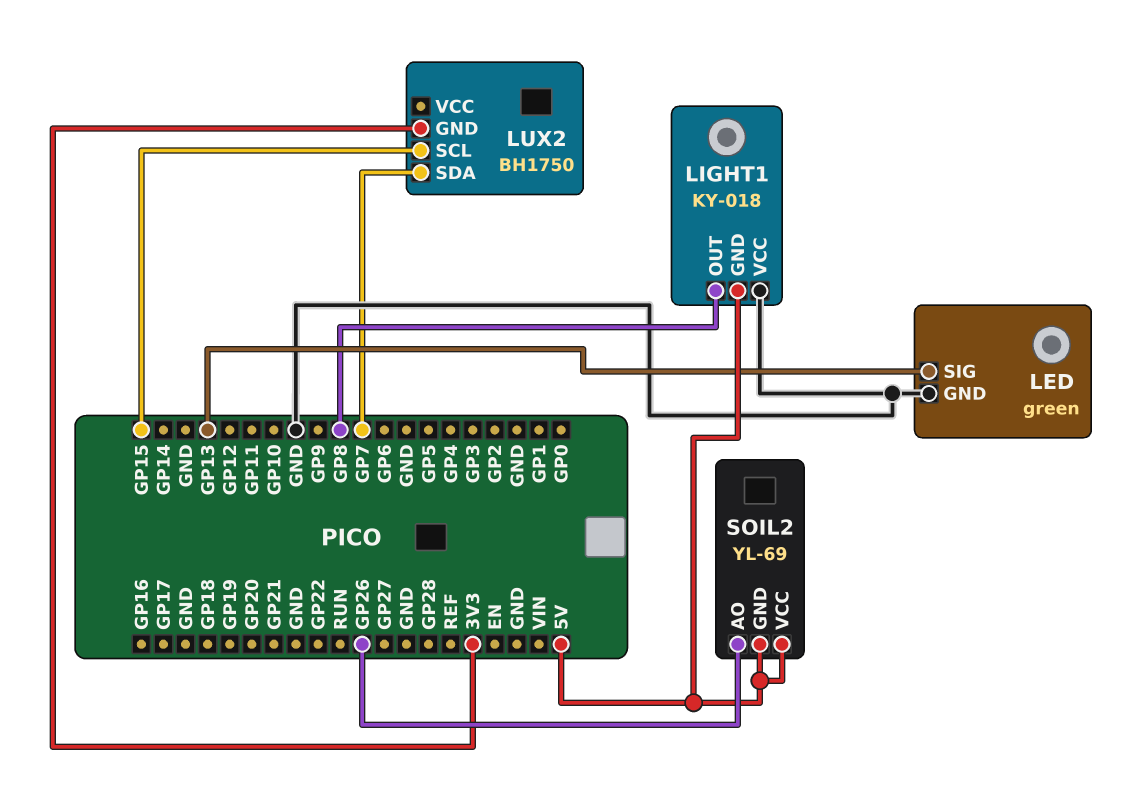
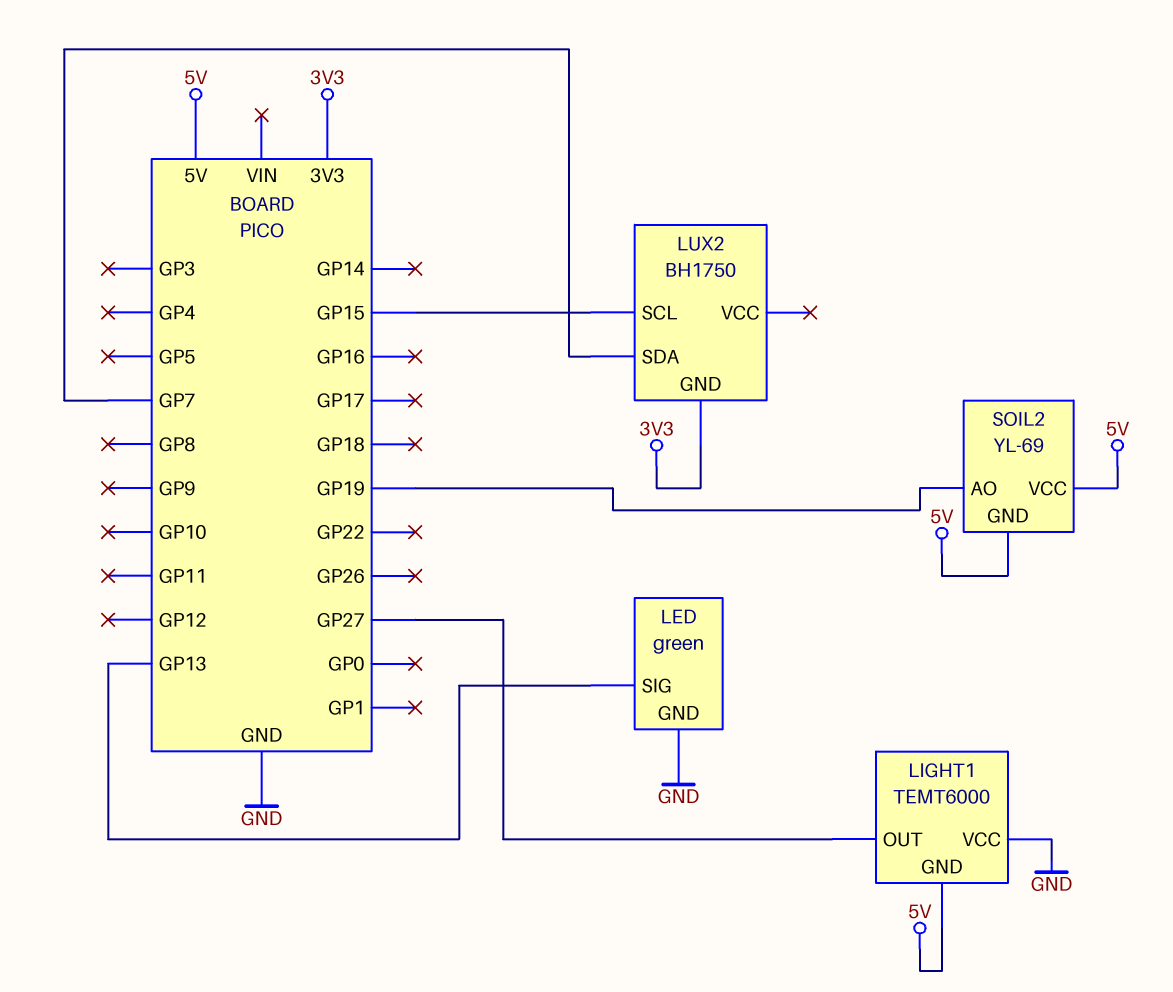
LIGHT1: KY-018 -> TEMT6000
LIGHT1 pin OUT: GP8 -> GP27
SOIL2 pin AO: GP26 -> GP19

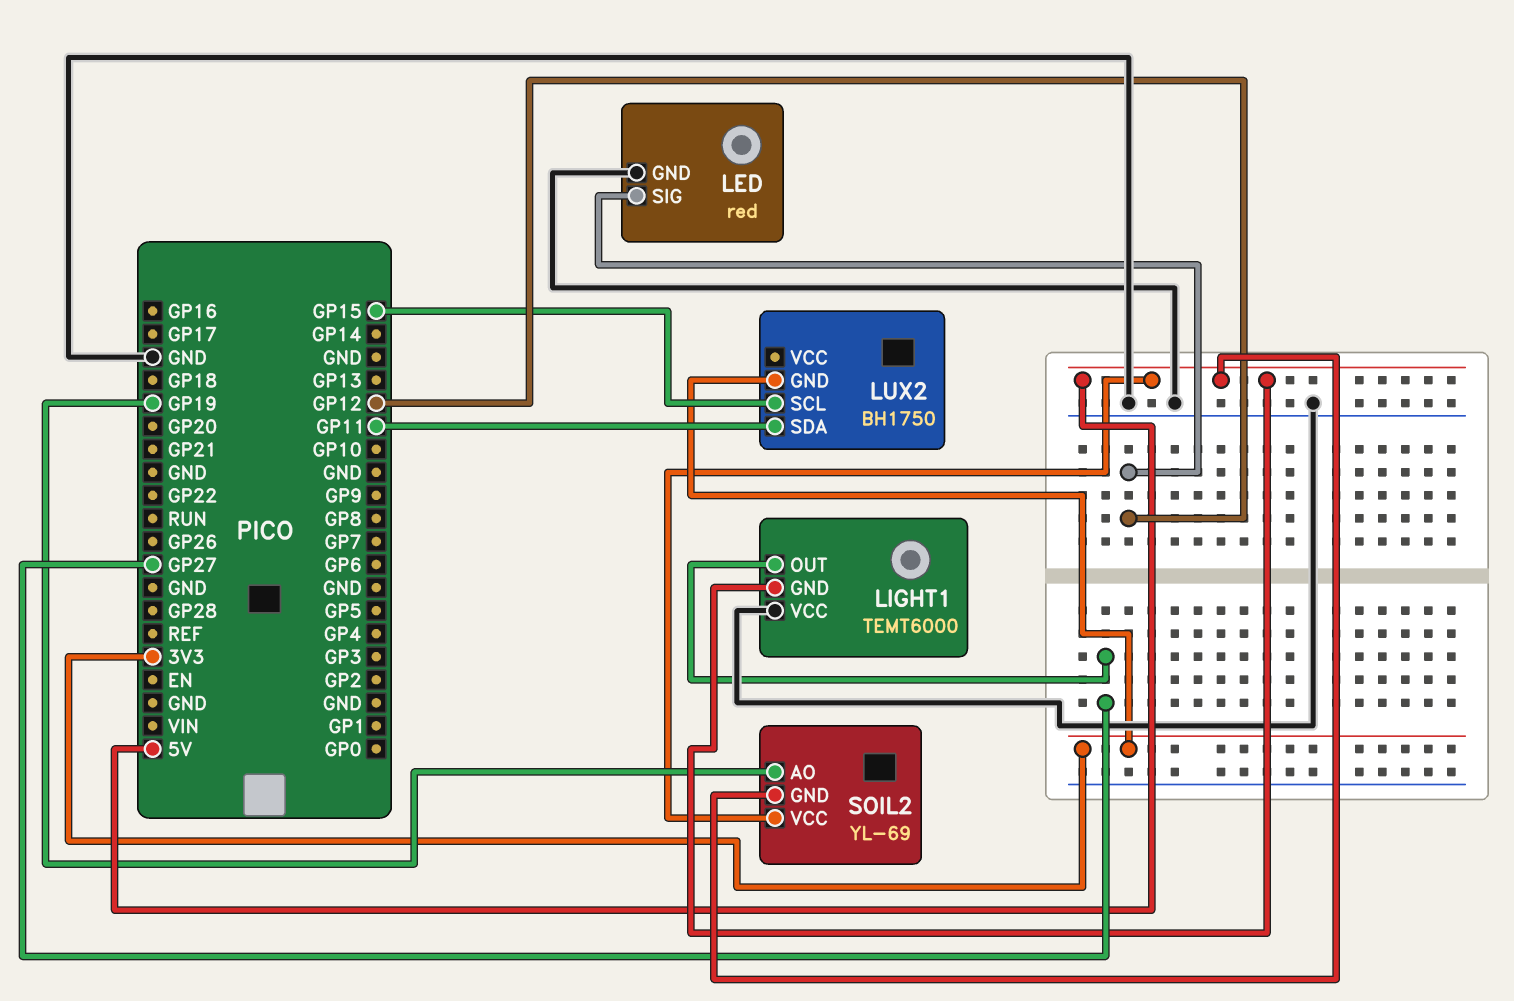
LED: green -> red
LED pin SIG: GP13 -> GP12
LUX2 pin SDA: GP7 -> GP11

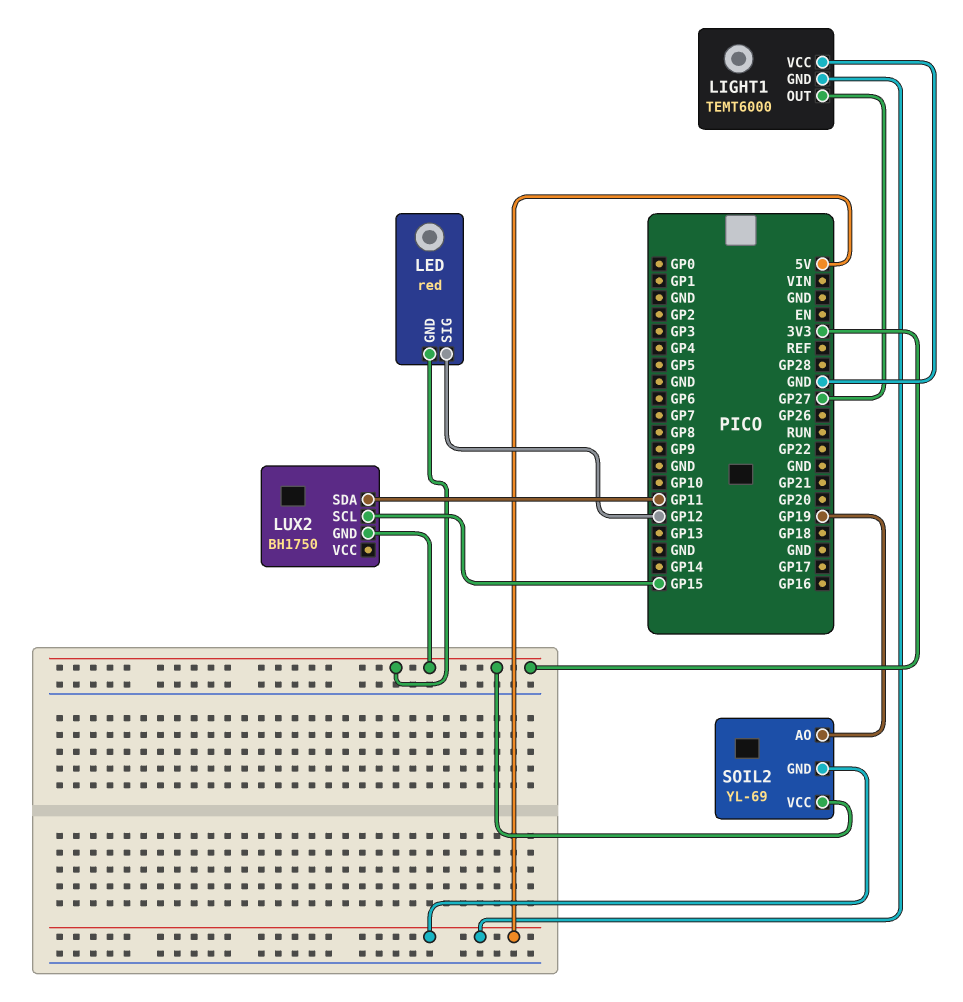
LED pin GND: GND -> 3V3
SOIL2 pin VCC: 5V -> 3V3

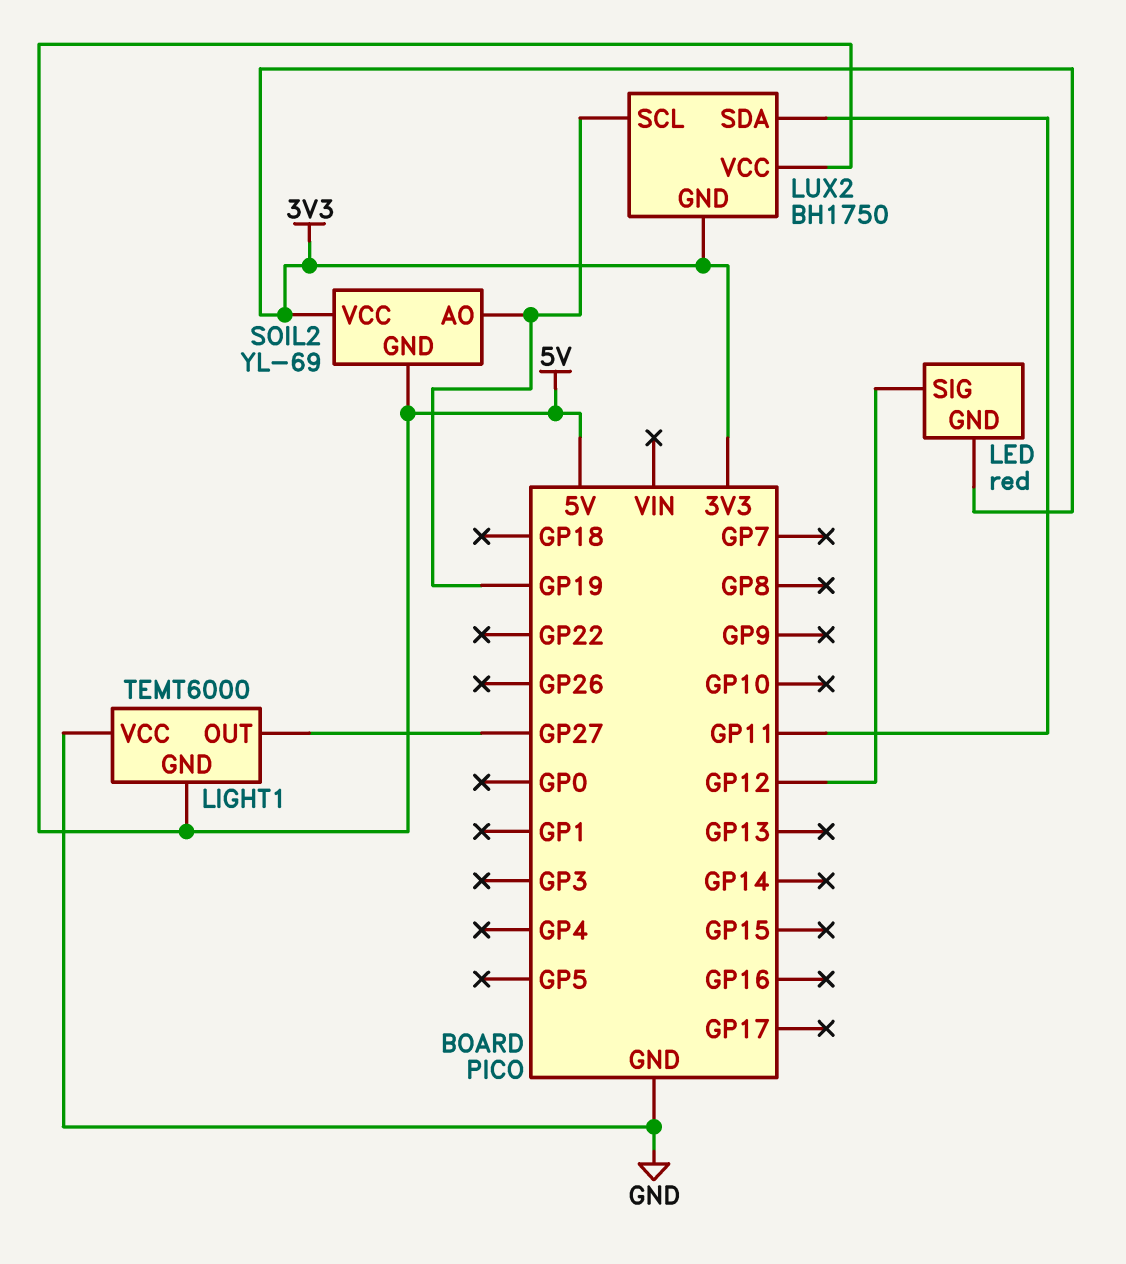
LUX2 pin SCL: GP15 -> GP19
LUX2 pin VCC: none -> 5V

